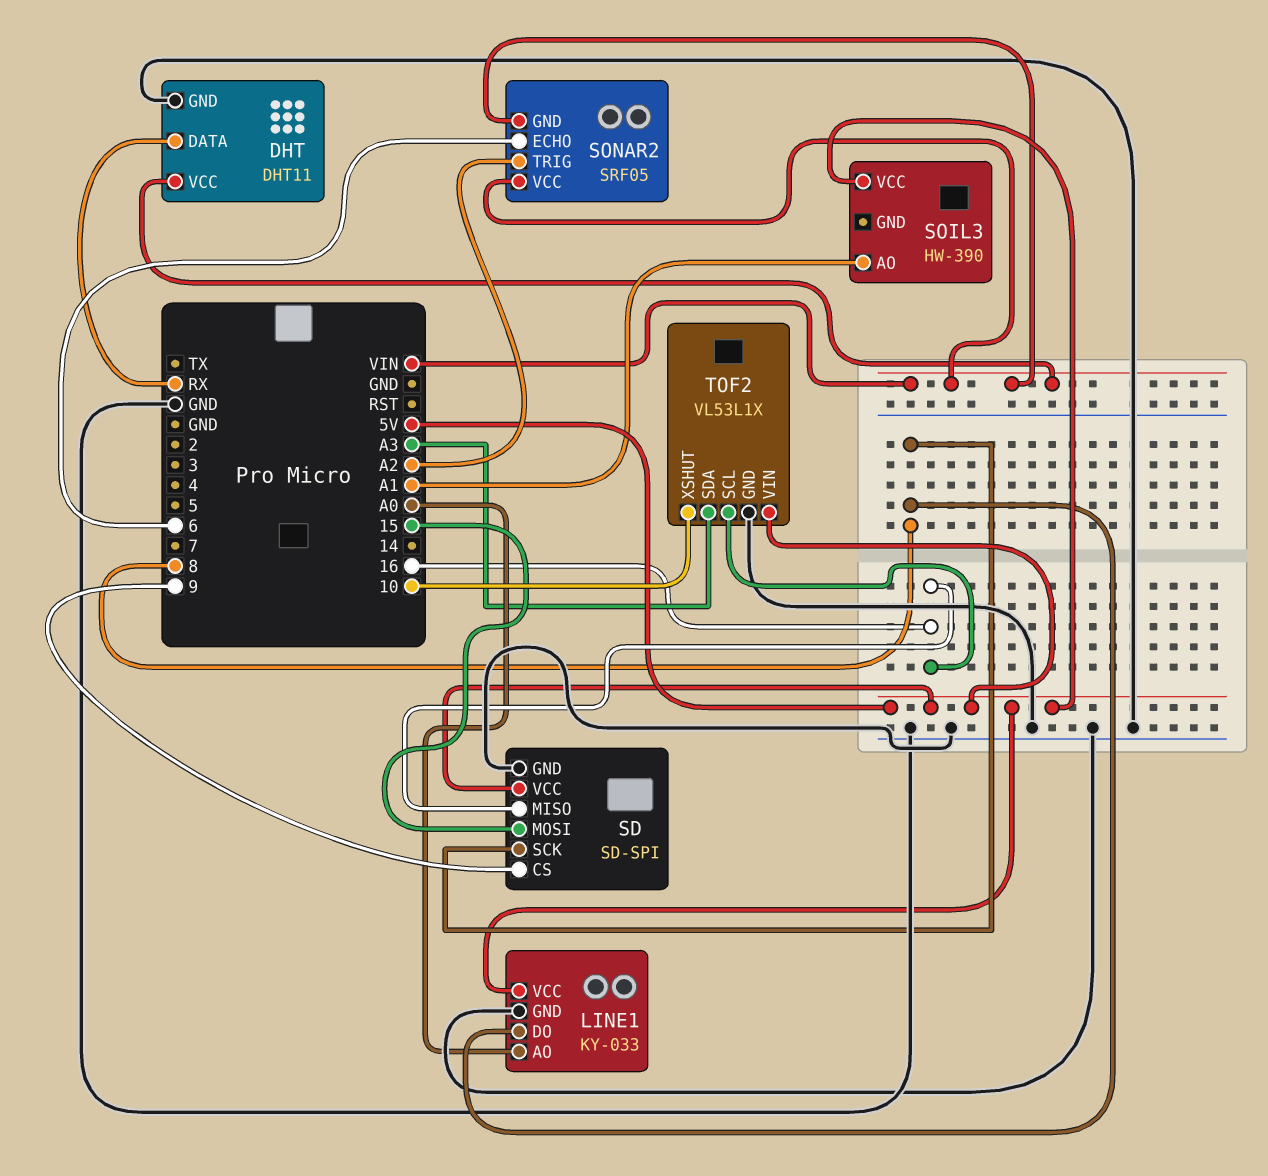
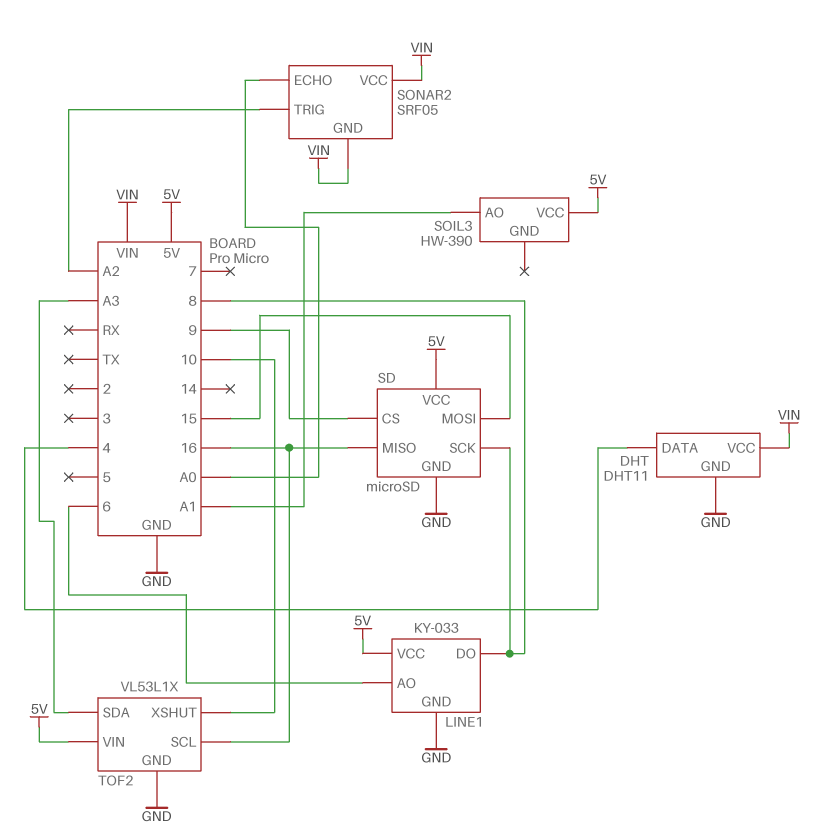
DHT pin DATA: RX -> 4
LINE1 pin AO: A0 -> 6
SD: SD-SPI -> microSD
SONAR2 pin ECHO: 6 -> A0

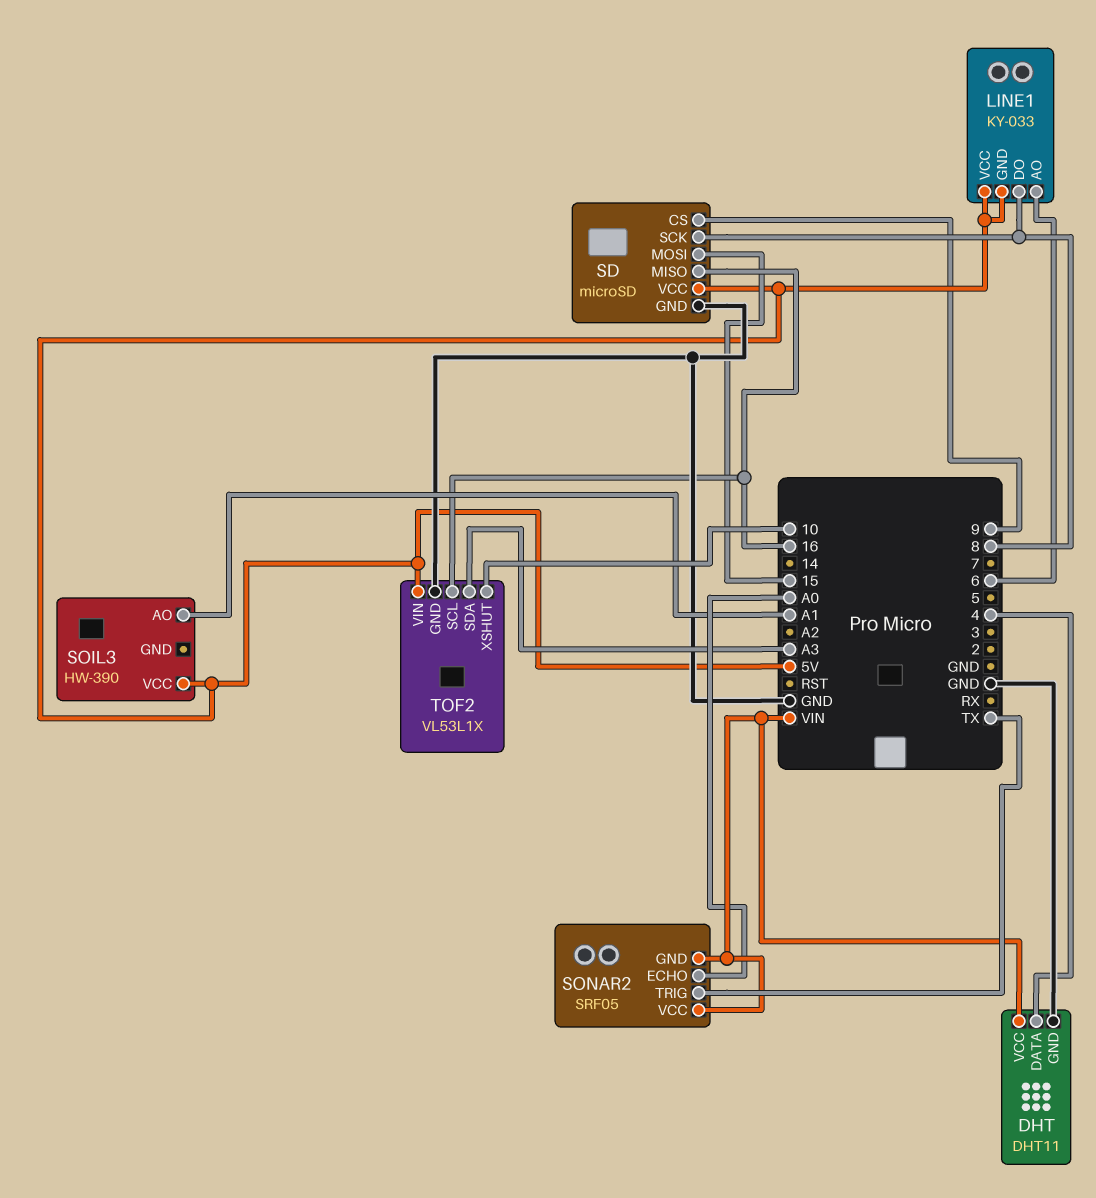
LINE1 pin GND: GND -> 5V
SONAR2 pin TRIG: A2 -> TX

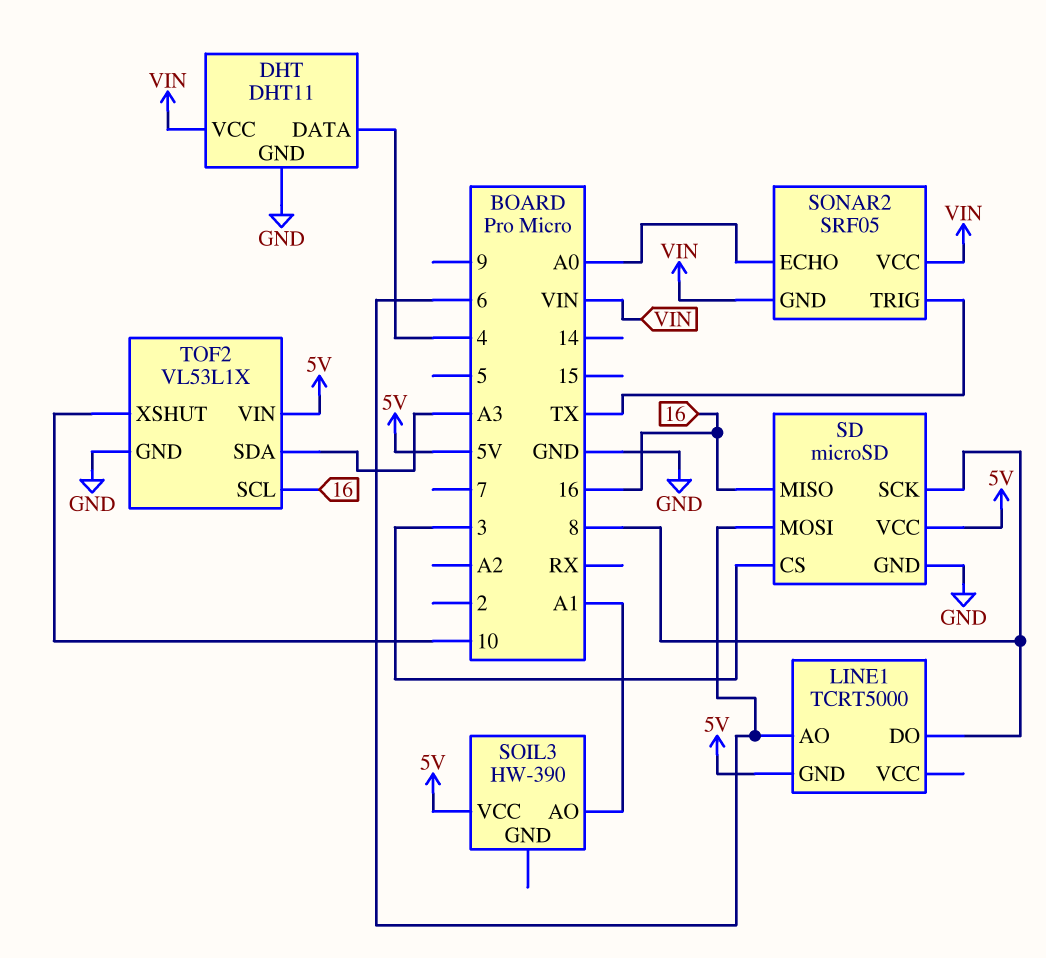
LINE1: KY-033 -> TCRT5000
LINE1 pin VCC: 5V -> none
SD pin CS: 9 -> 3
SD pin MOSI: 15 -> 6

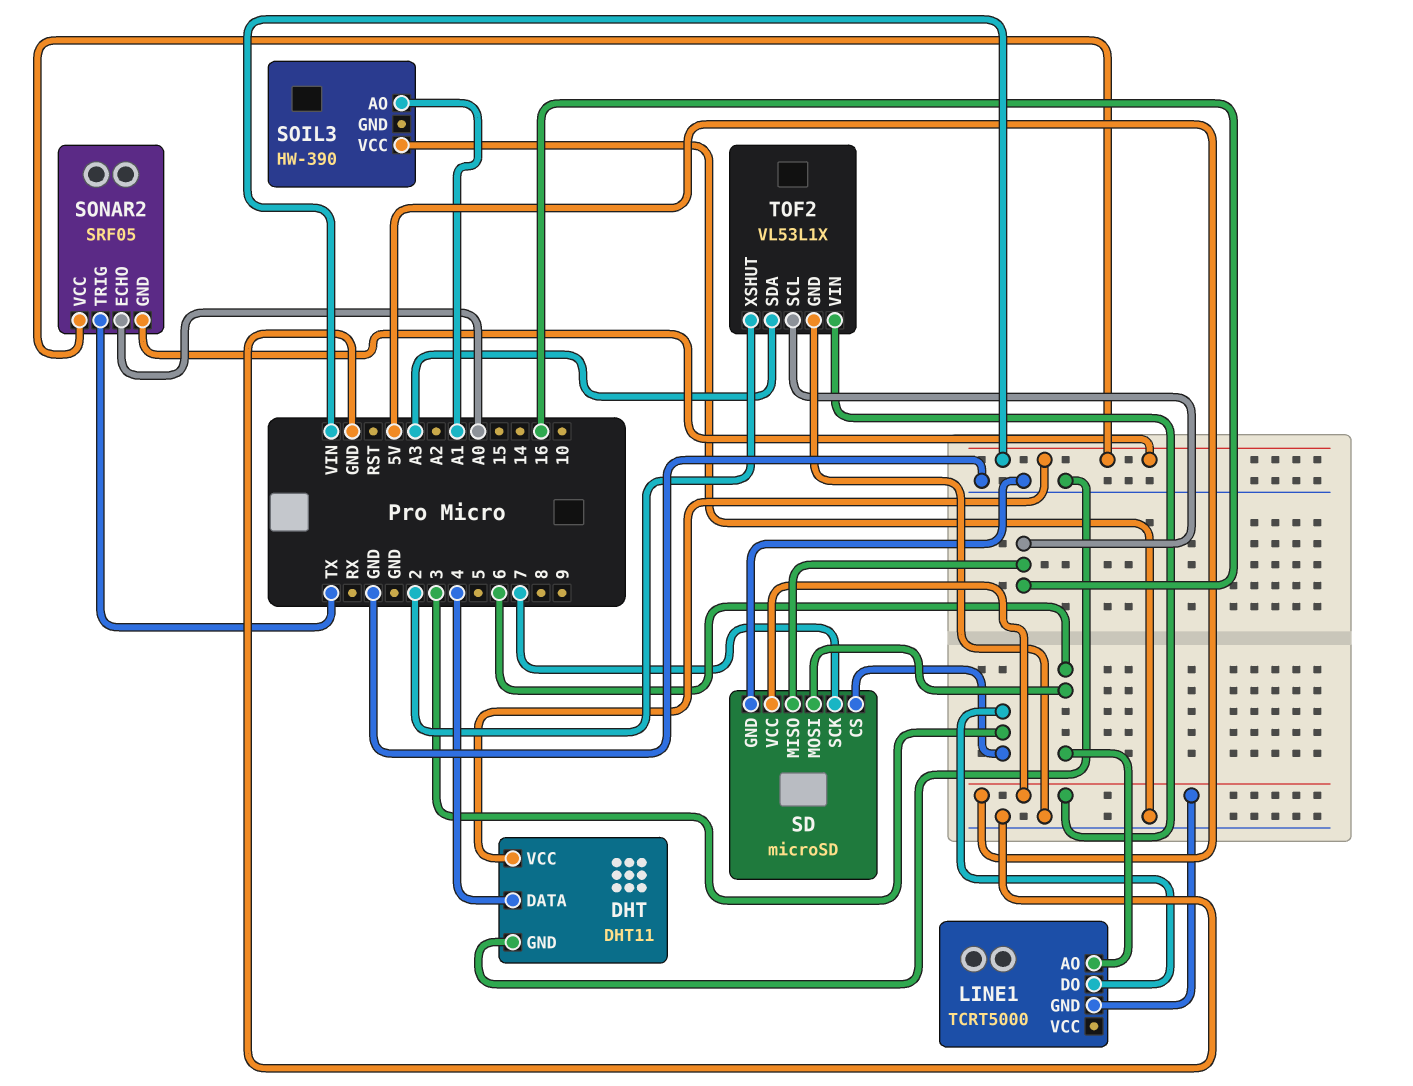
LINE1 pin DO: 8 -> 3
SD pin SCK: 8 -> 7
SOIL3 pin VCC: 5V -> GND
TOF2 pin XSHUT: 10 -> 2

